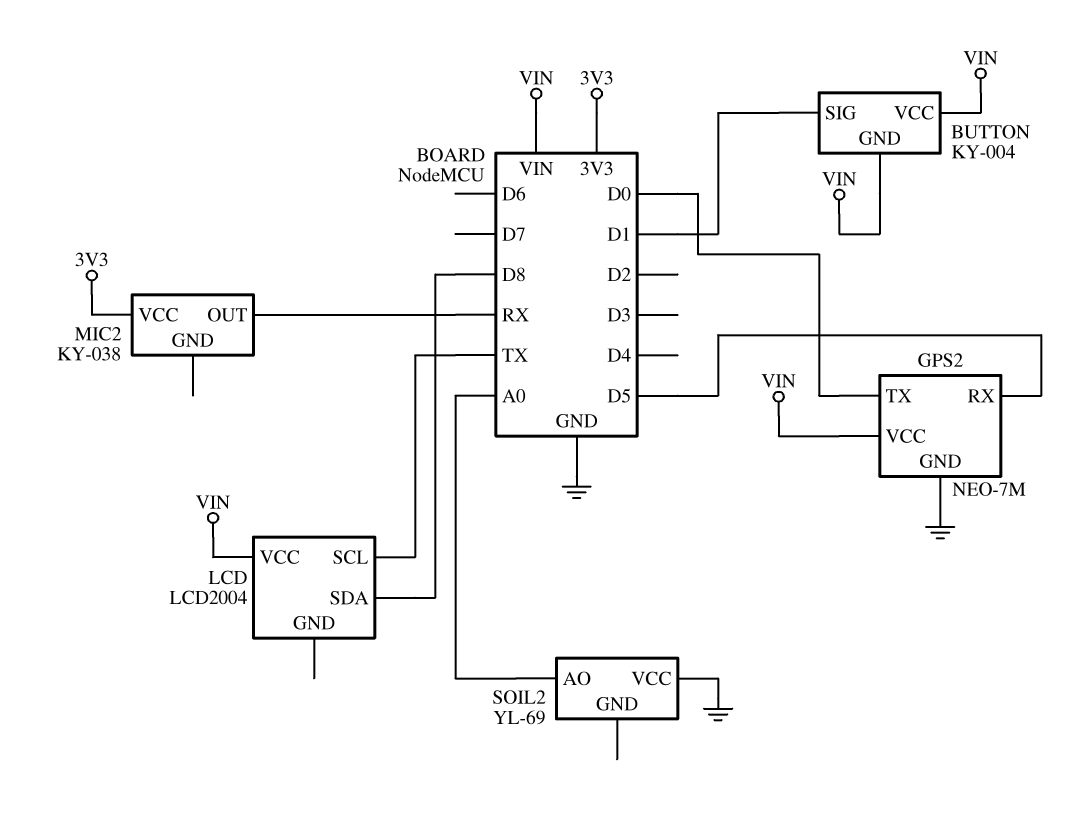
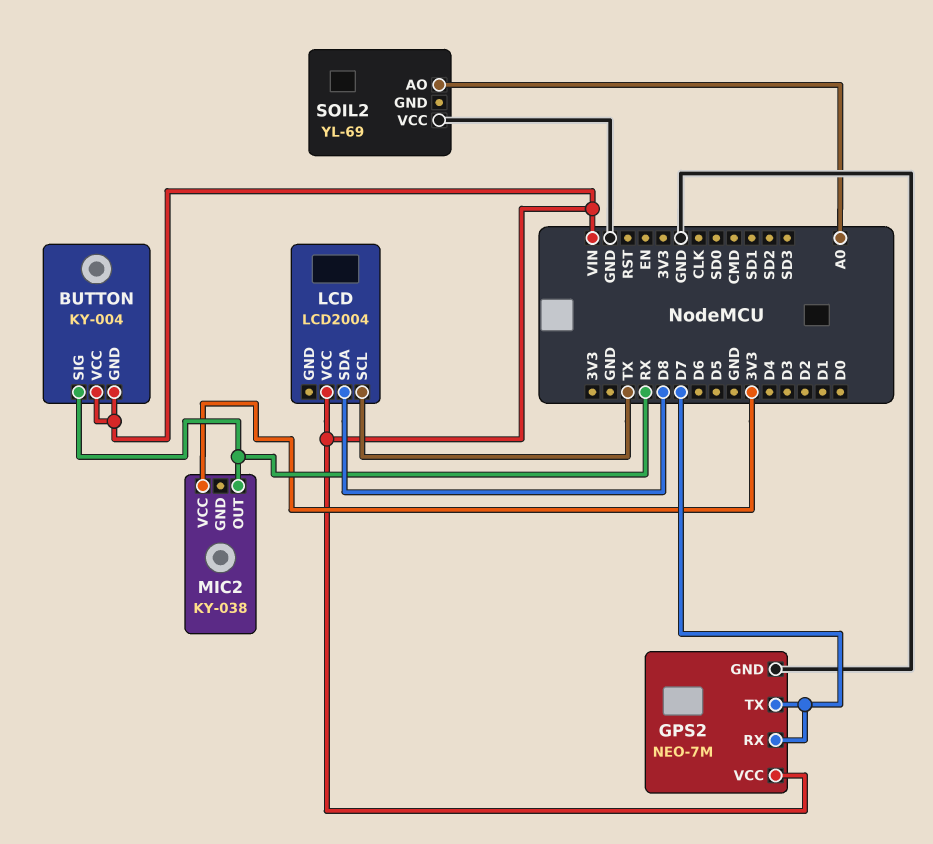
BUTTON pin SIG: D1 -> RX
GPS2 pin RX: D5 -> D7
GPS2 pin TX: D0 -> D7

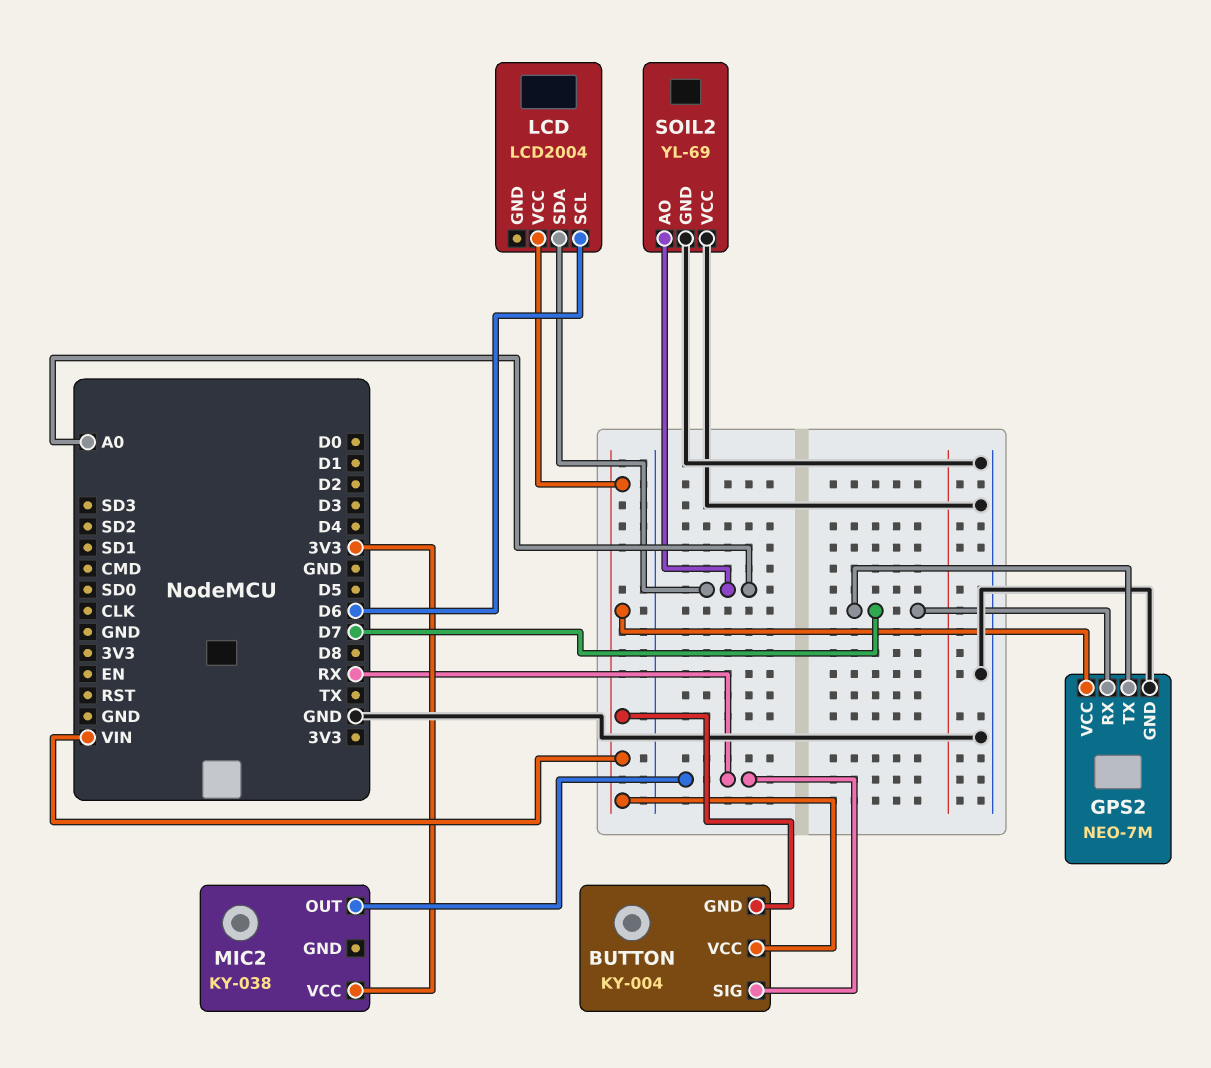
LCD pin SCL: TX -> D6
LCD pin SDA: D8 -> A0
SOIL2 pin GND: none -> GND

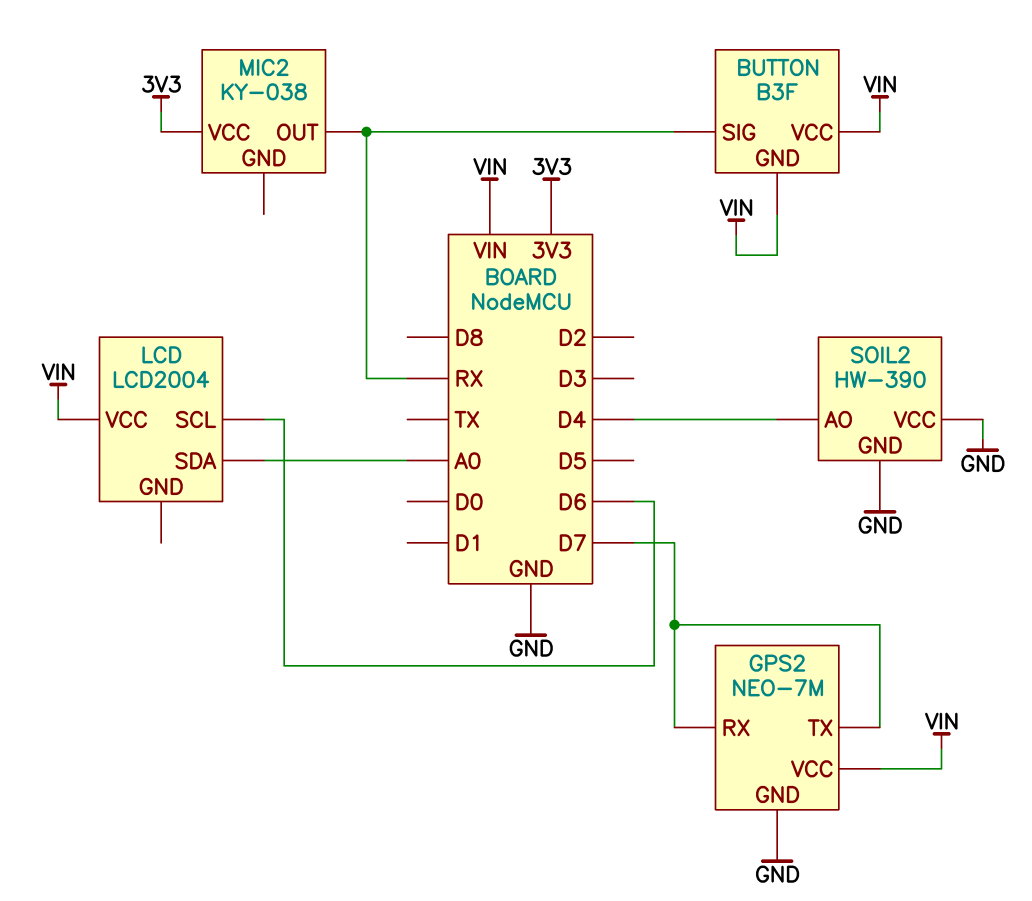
BUTTON: KY-004 -> B3F
SOIL2: YL-69 -> HW-390
SOIL2 pin AO: A0 -> D4

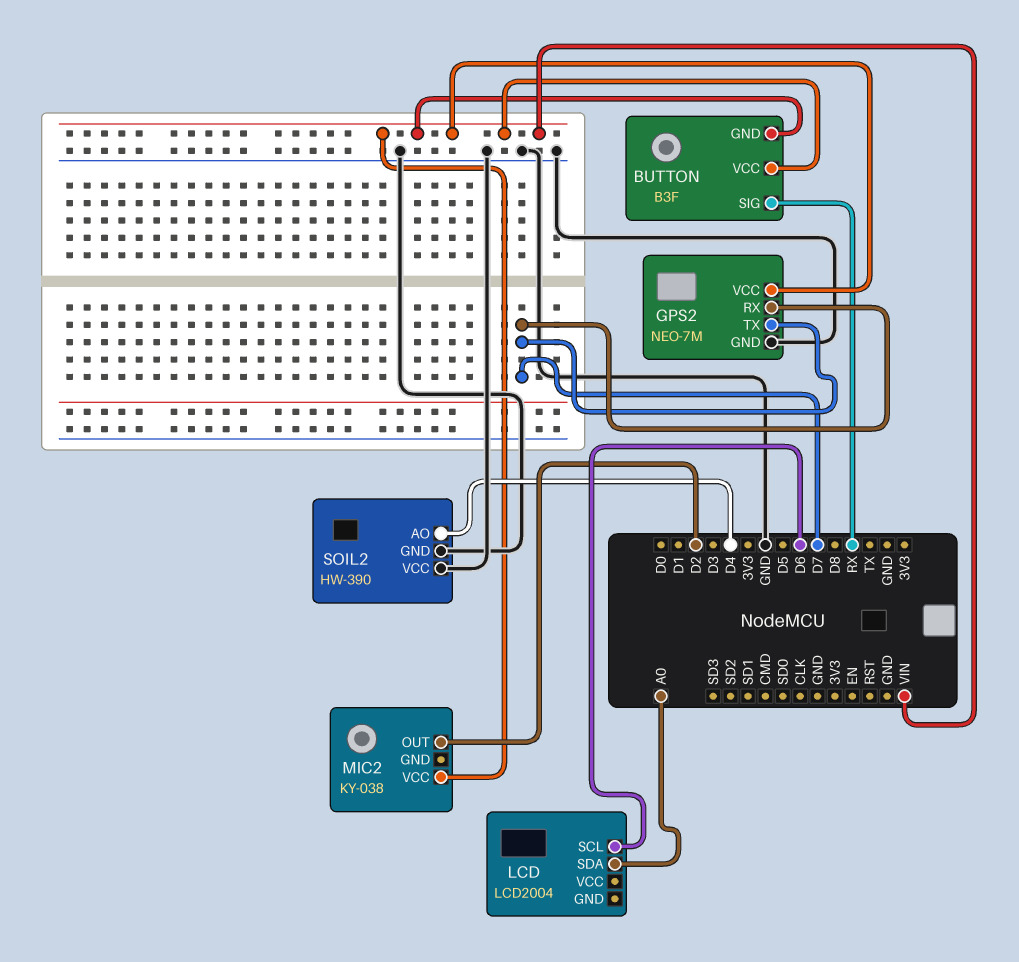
LCD pin VCC: VIN -> none
MIC2 pin OUT: RX -> D2
MIC2 pin VCC: 3V3 -> VIN

